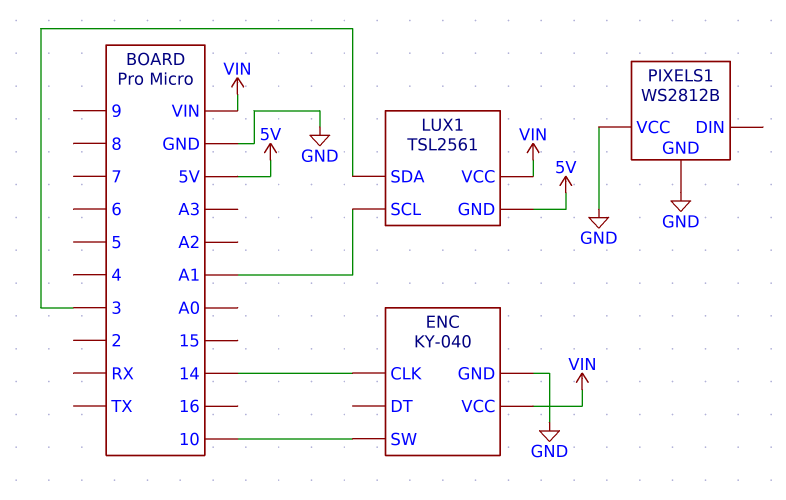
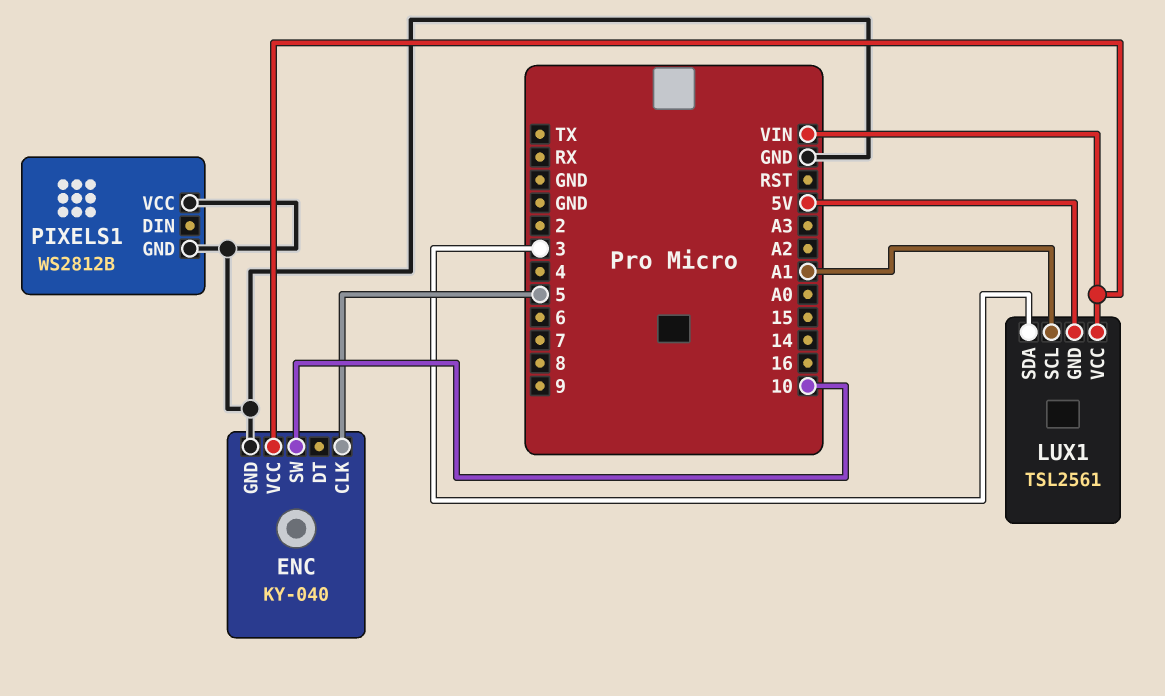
ENC pin CLK: 14 -> 5

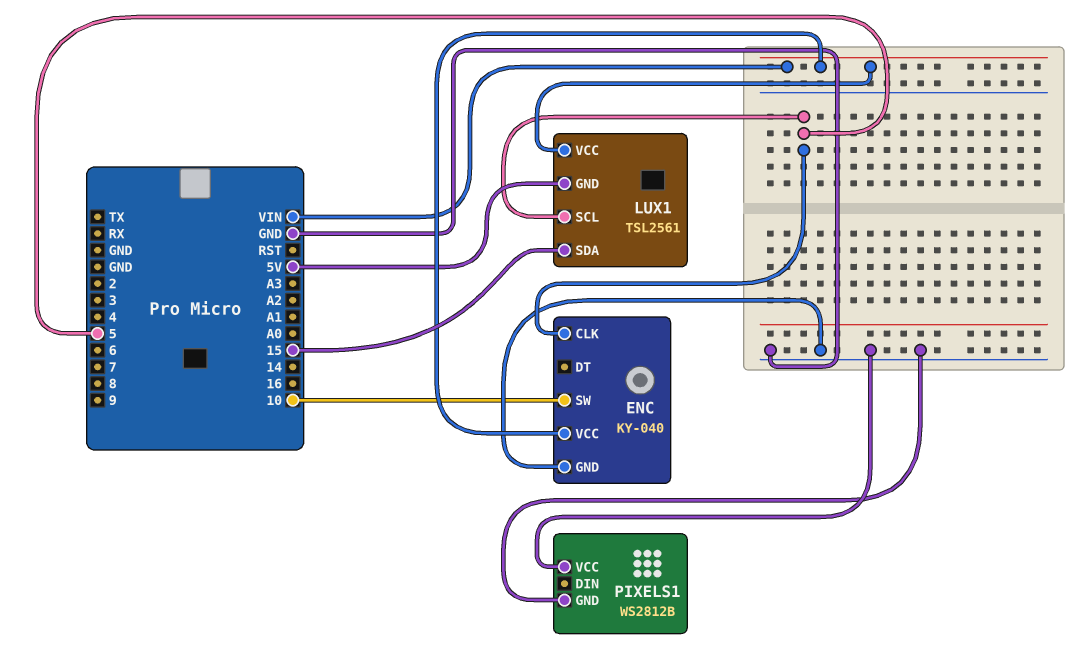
LUX1 pin SCL: A1 -> 5
LUX1 pin SDA: 3 -> 15

